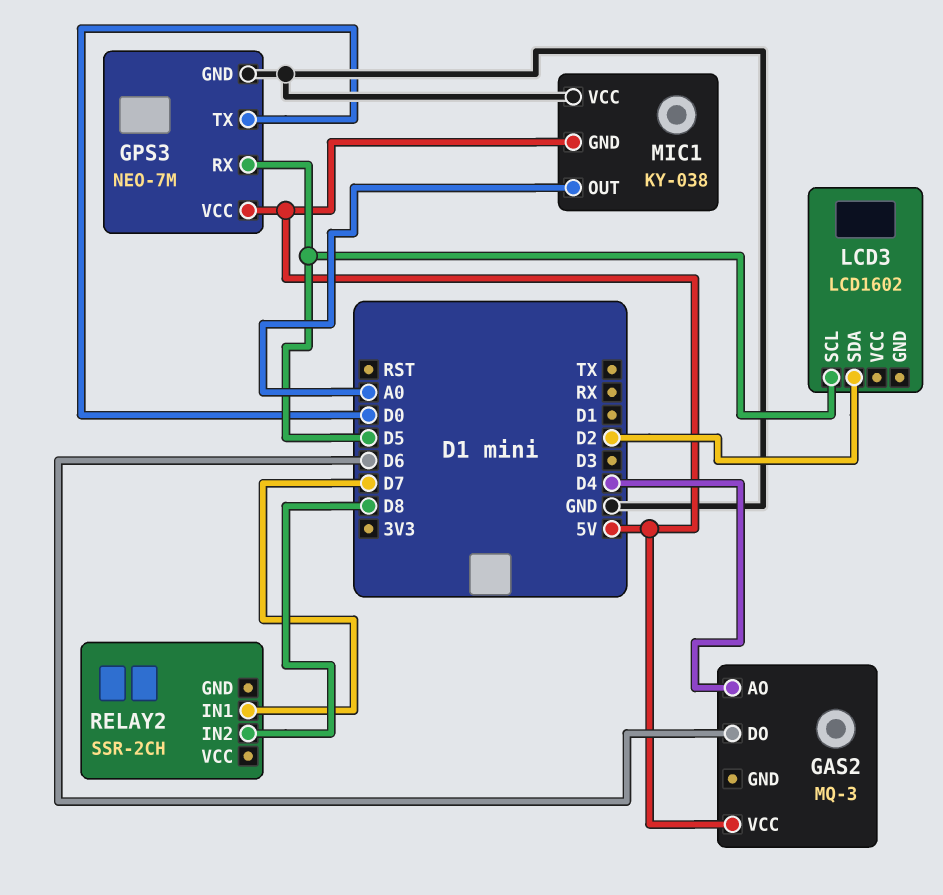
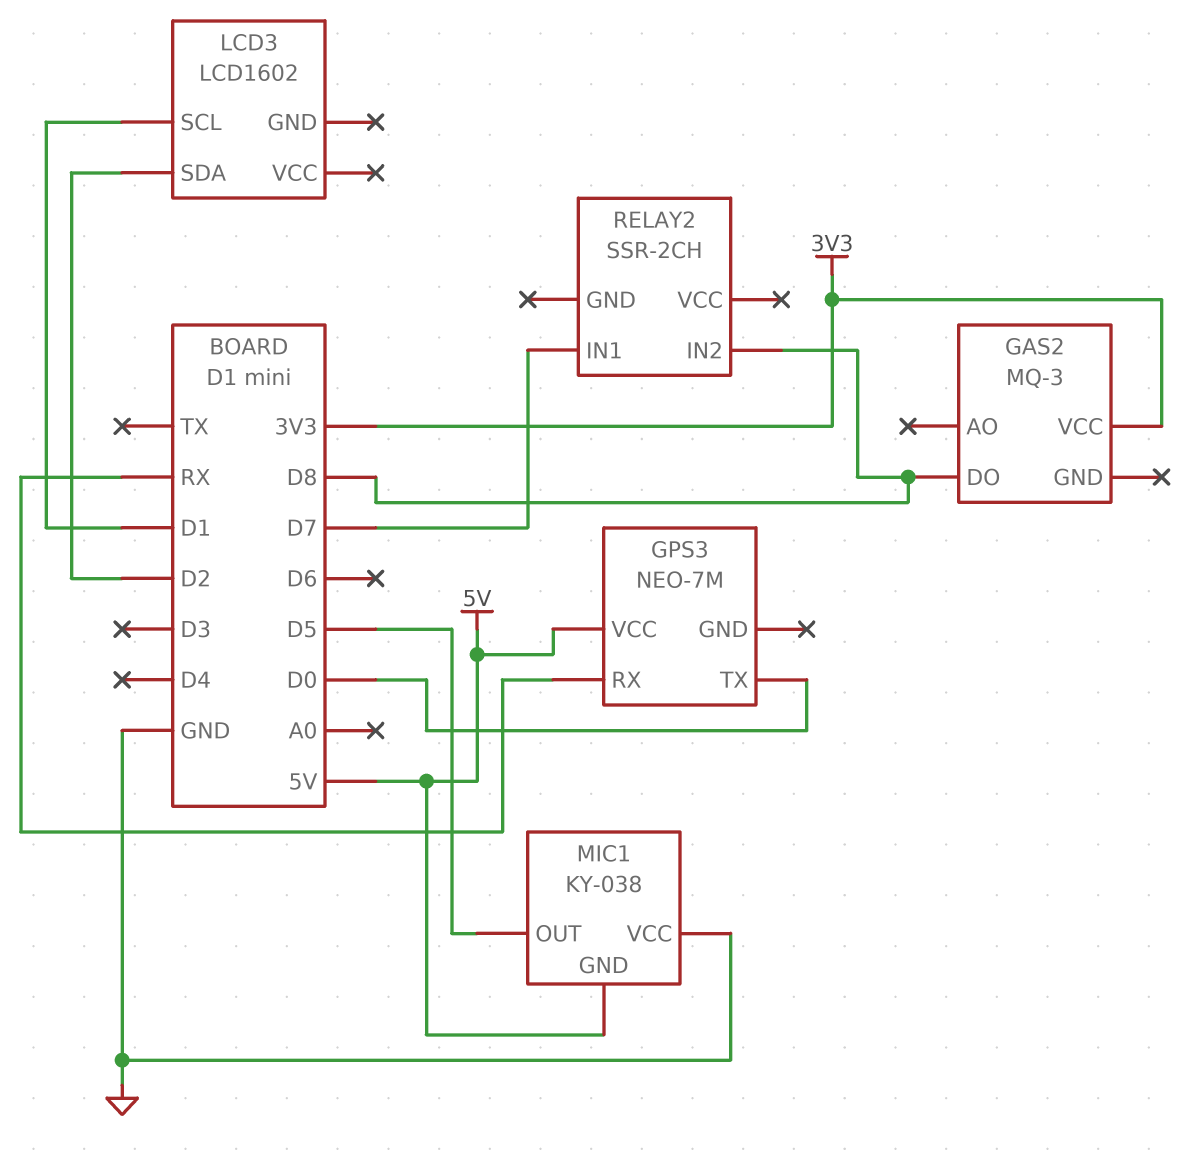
GAS2 pin AO: D4 -> none
GAS2 pin DO: D6 -> D8
GAS2 pin VCC: 5V -> 3V3
GPS3 pin GND: GND -> none
GPS3 pin RX: D5 -> RX
LCD3 pin SCL: D5 -> D1
MIC1 pin OUT: A0 -> D5

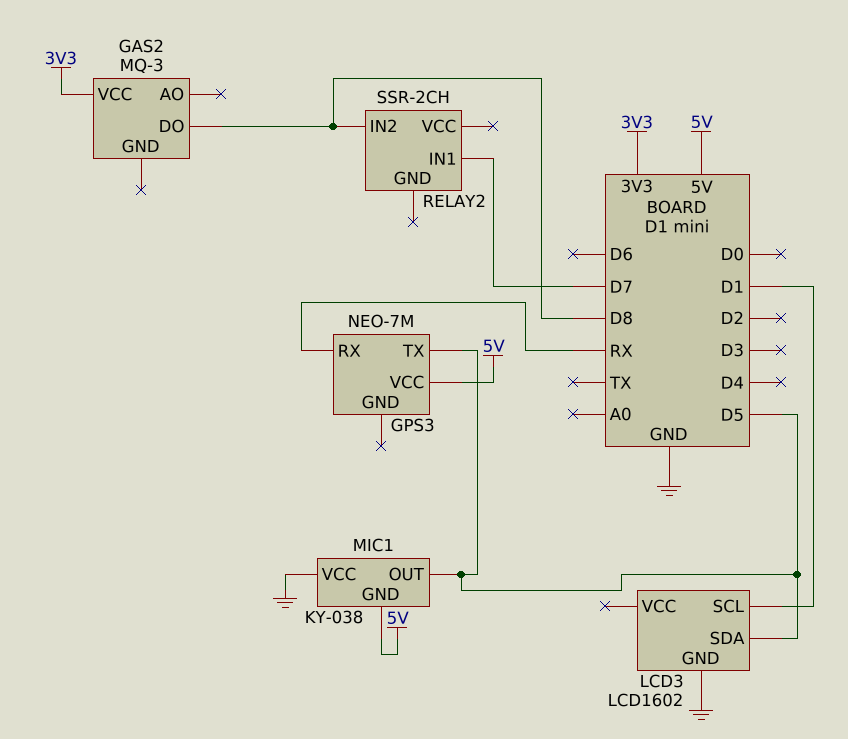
GPS3 pin TX: D0 -> D5
LCD3 pin GND: none -> GND
LCD3 pin SDA: D2 -> D5

